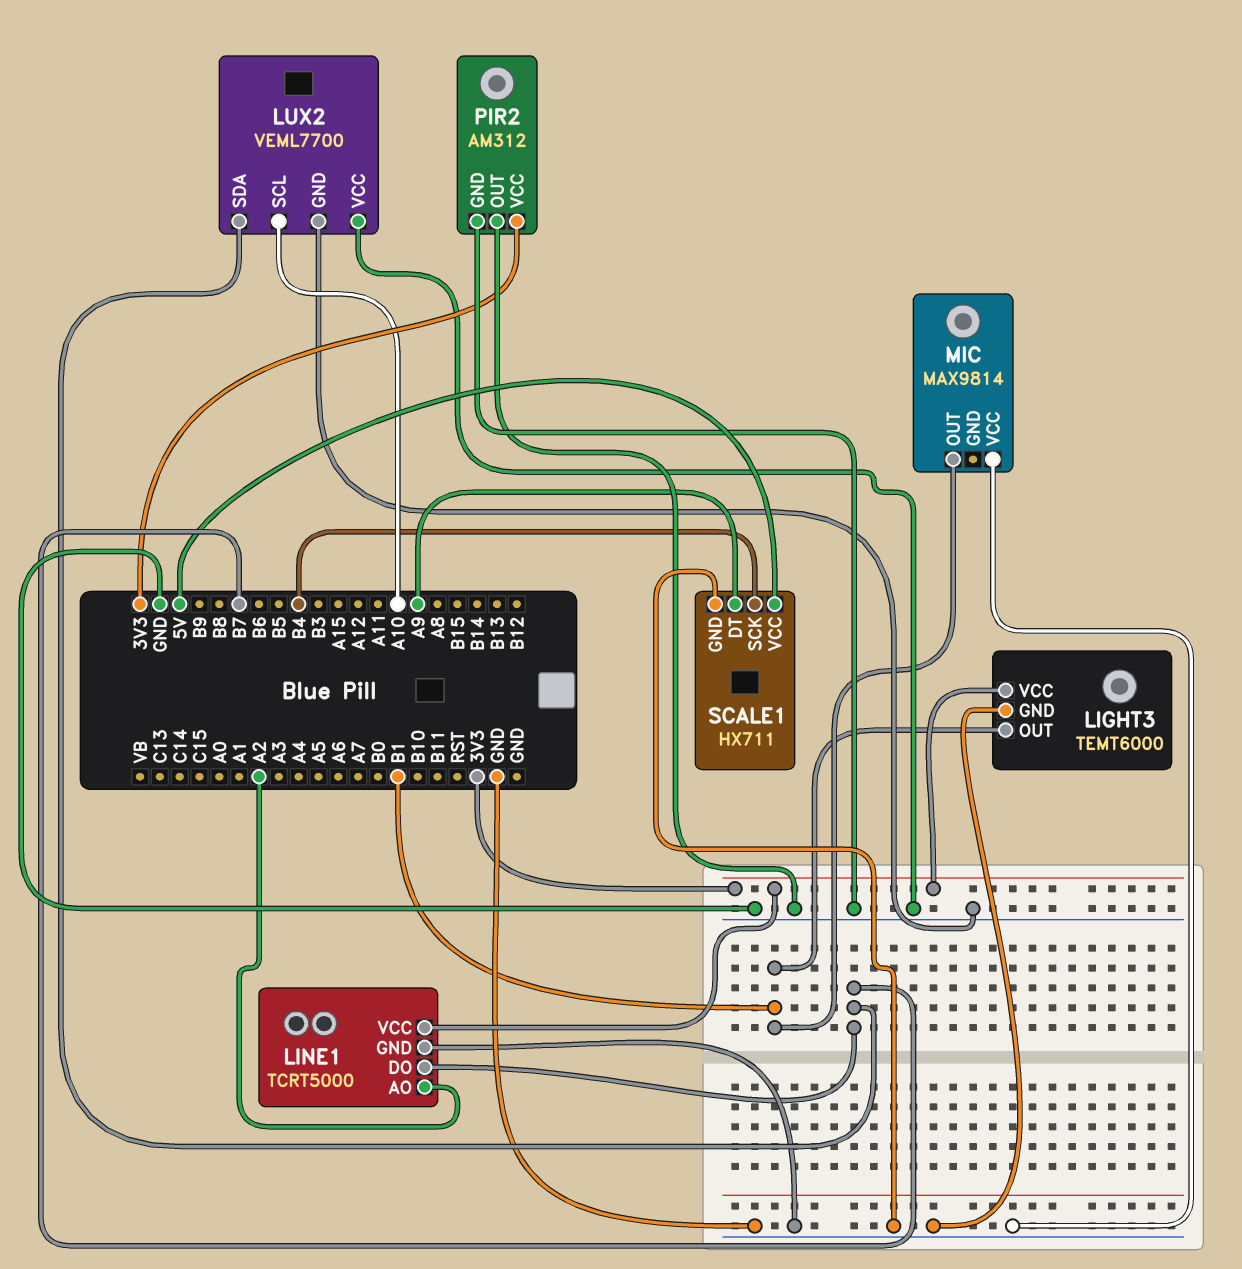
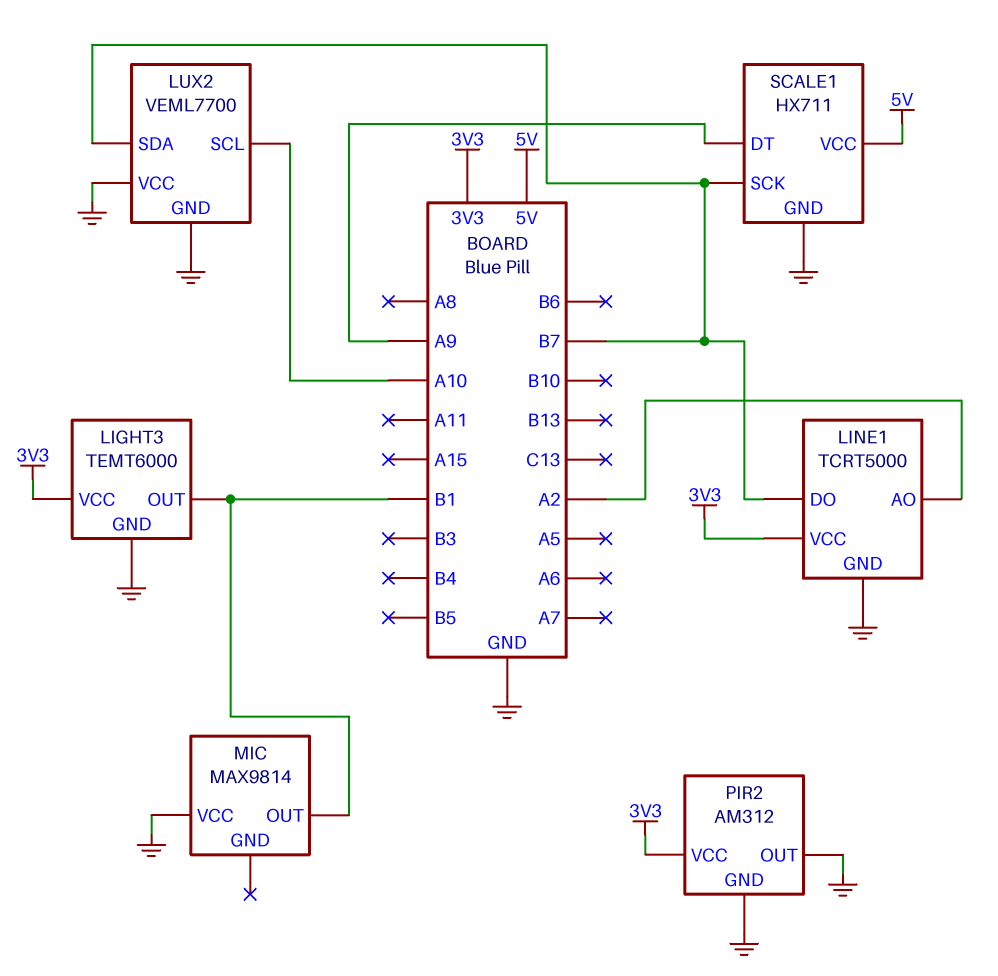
SCALE1 pin SCK: B4 -> B7

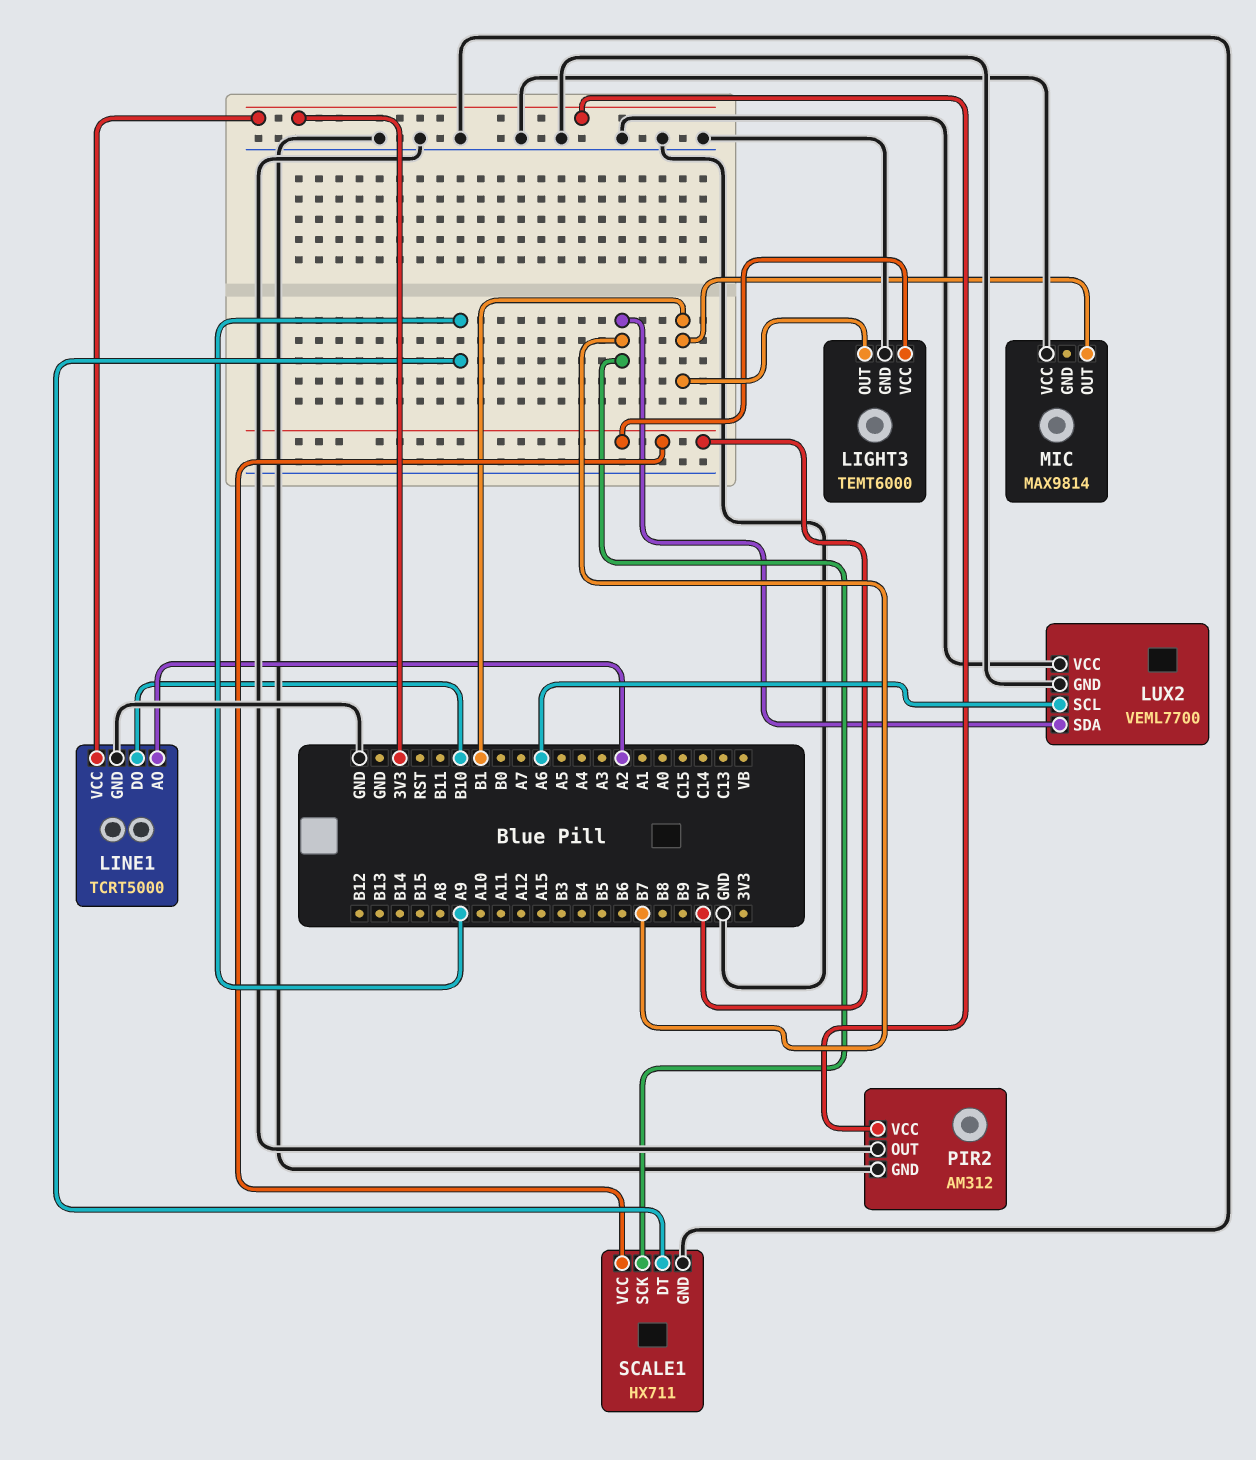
LIGHT3 pin VCC: 3V3 -> 5V
LINE1 pin DO: B7 -> B10
LUX2 pin SCL: A10 -> A6

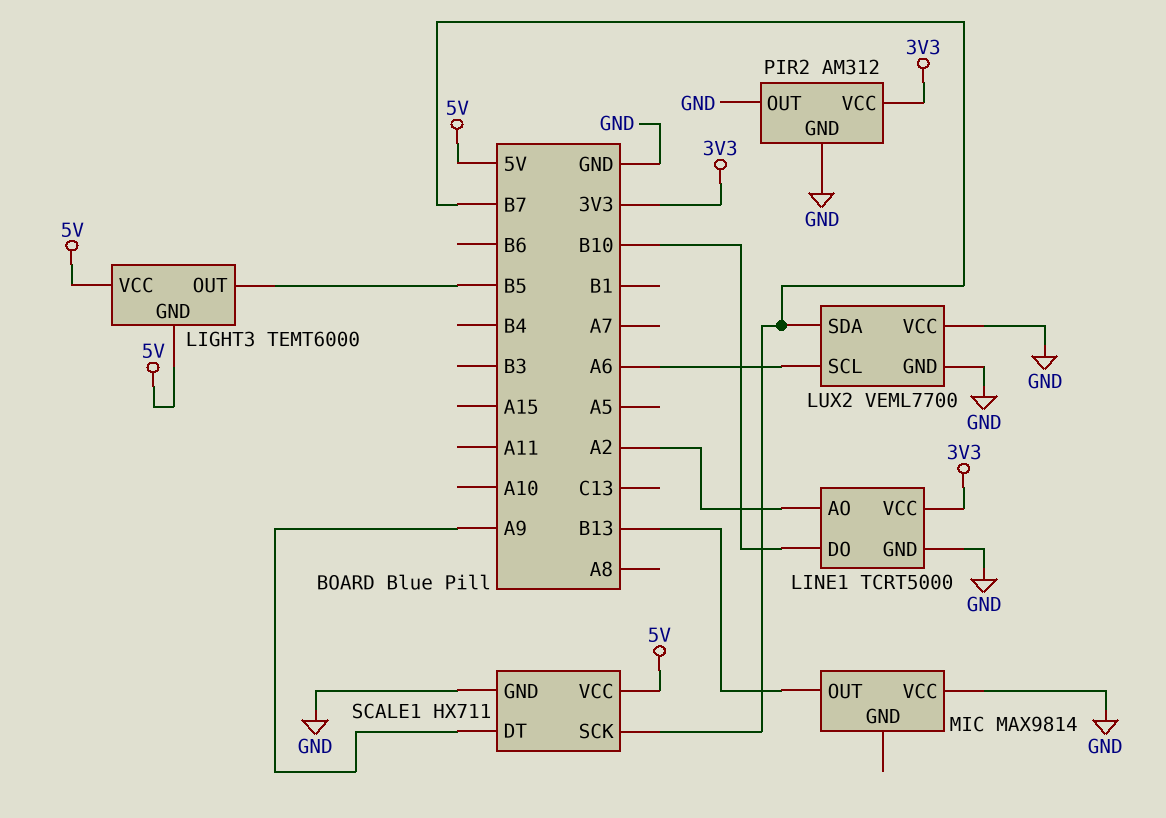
LIGHT3 pin GND: GND -> 5V
LIGHT3 pin OUT: B1 -> B5
MIC pin OUT: B1 -> B13

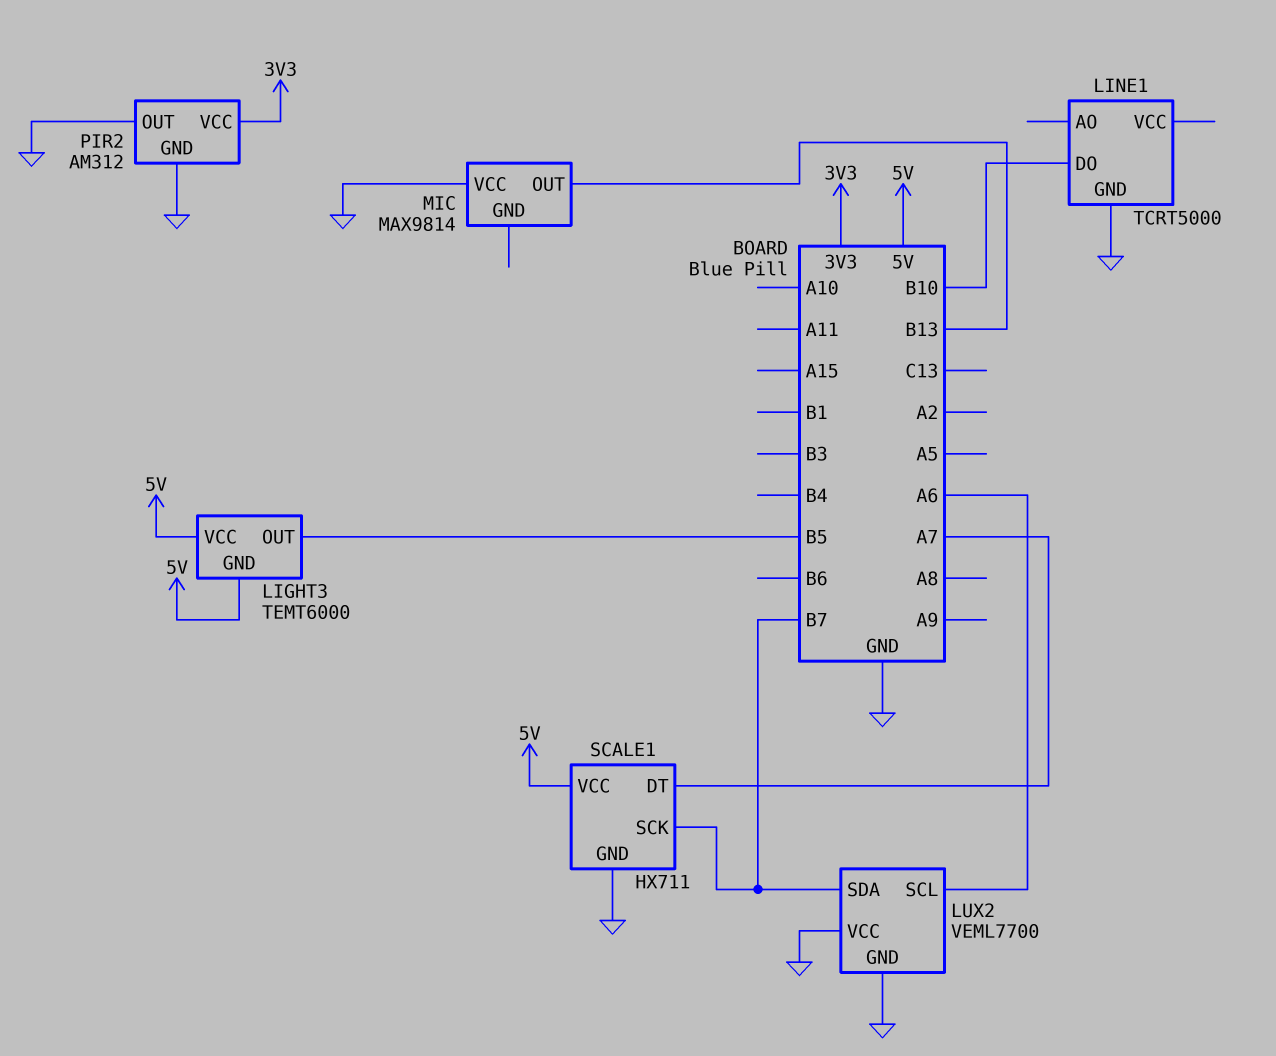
LINE1 pin AO: A2 -> none
LINE1 pin VCC: 3V3 -> none
SCALE1 pin DT: A9 -> A7

